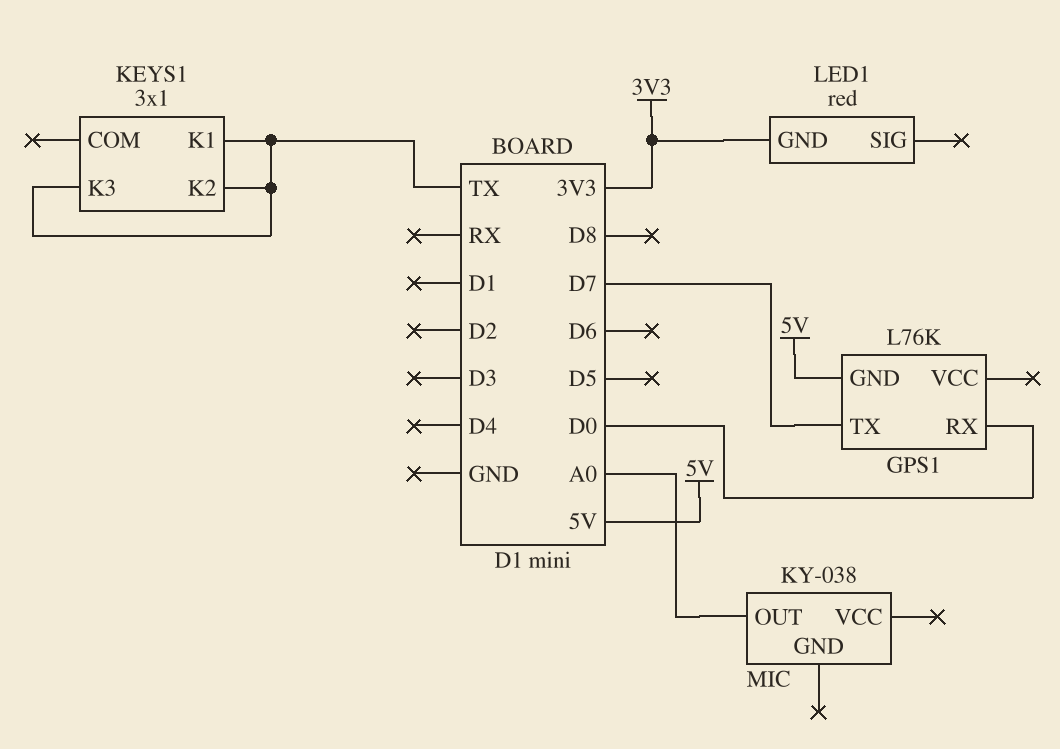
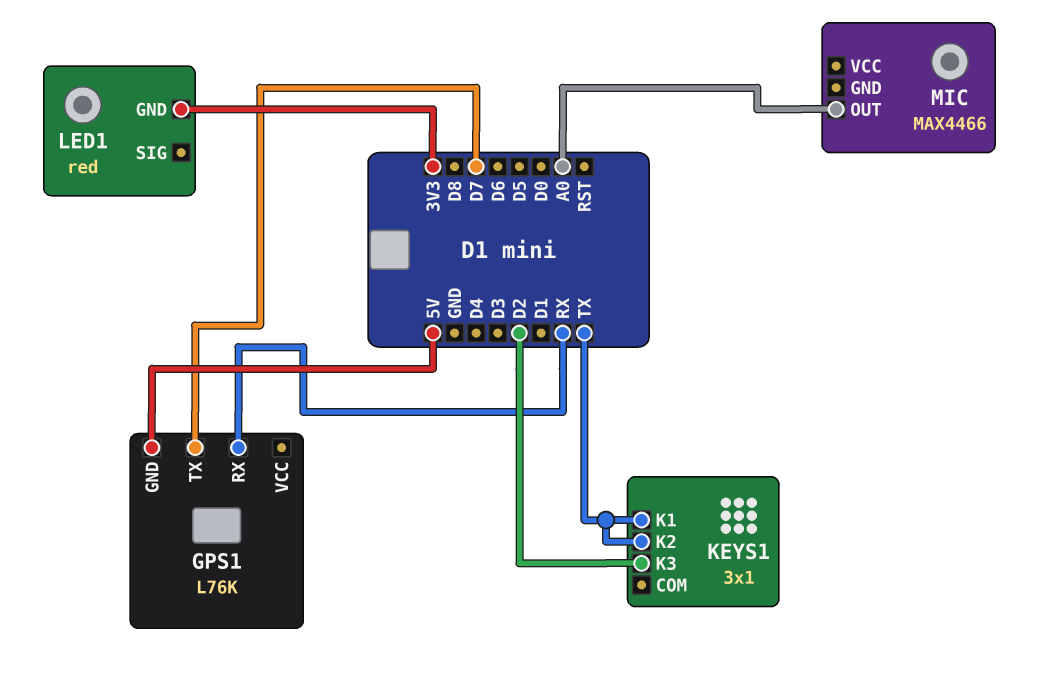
GPS1 pin RX: D0 -> RX
KEYS1 pin K3: TX -> D2
MIC: KY-038 -> MAX4466

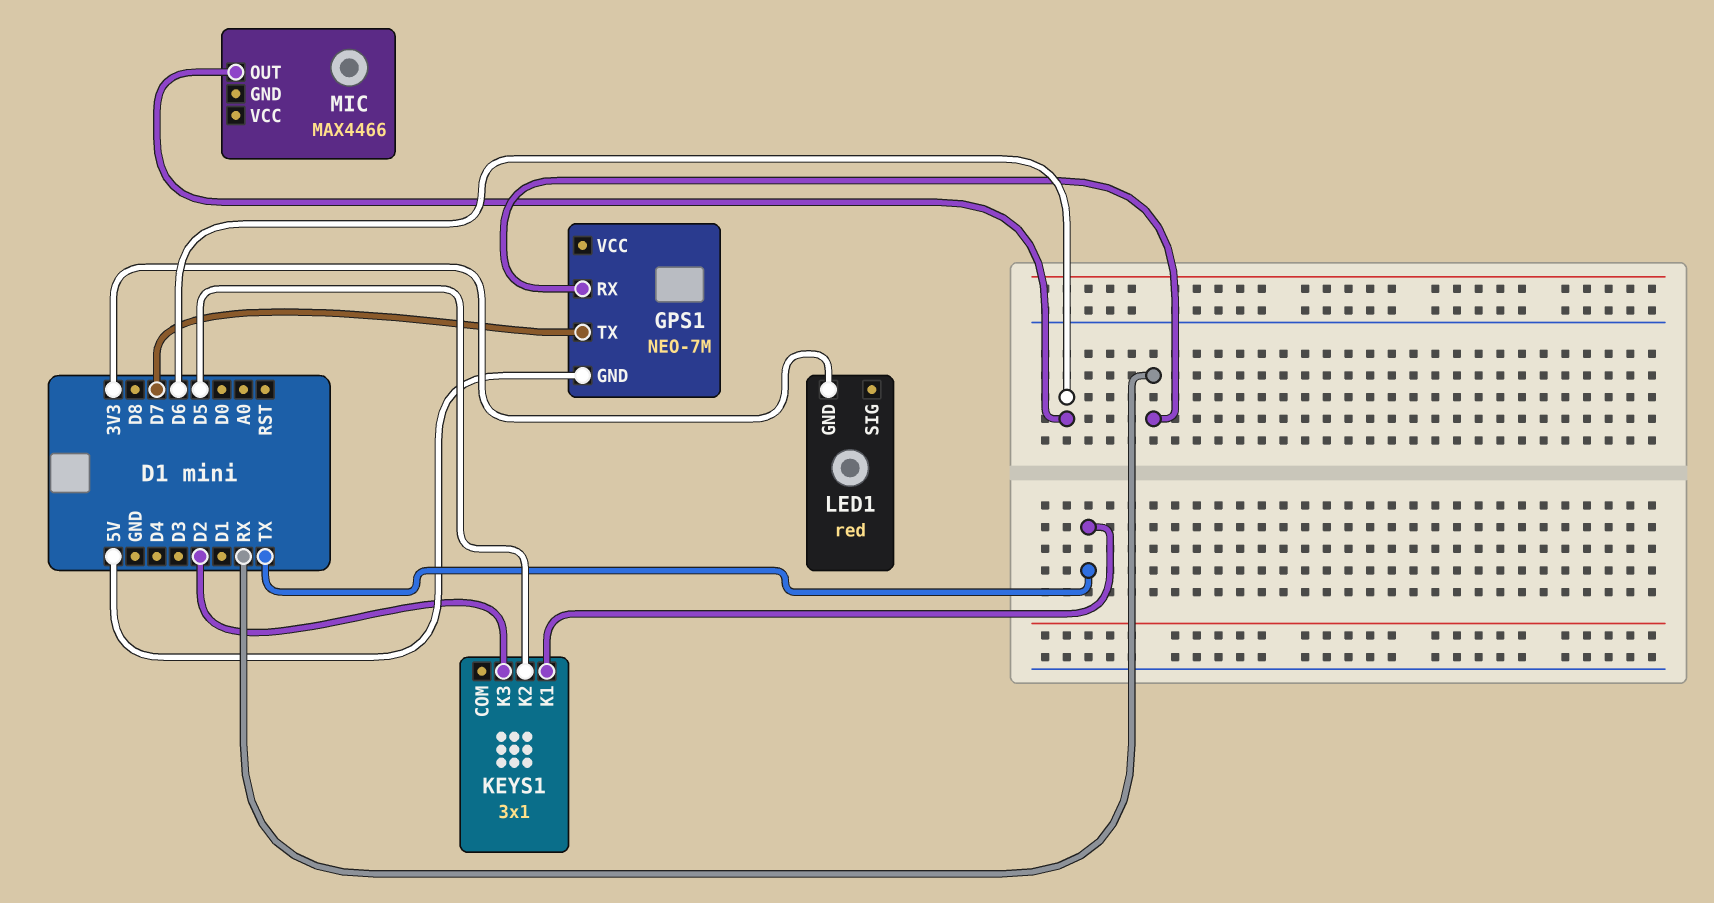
GPS1: L76K -> NEO-7M
KEYS1 pin K2: TX -> D5
MIC pin OUT: A0 -> D6

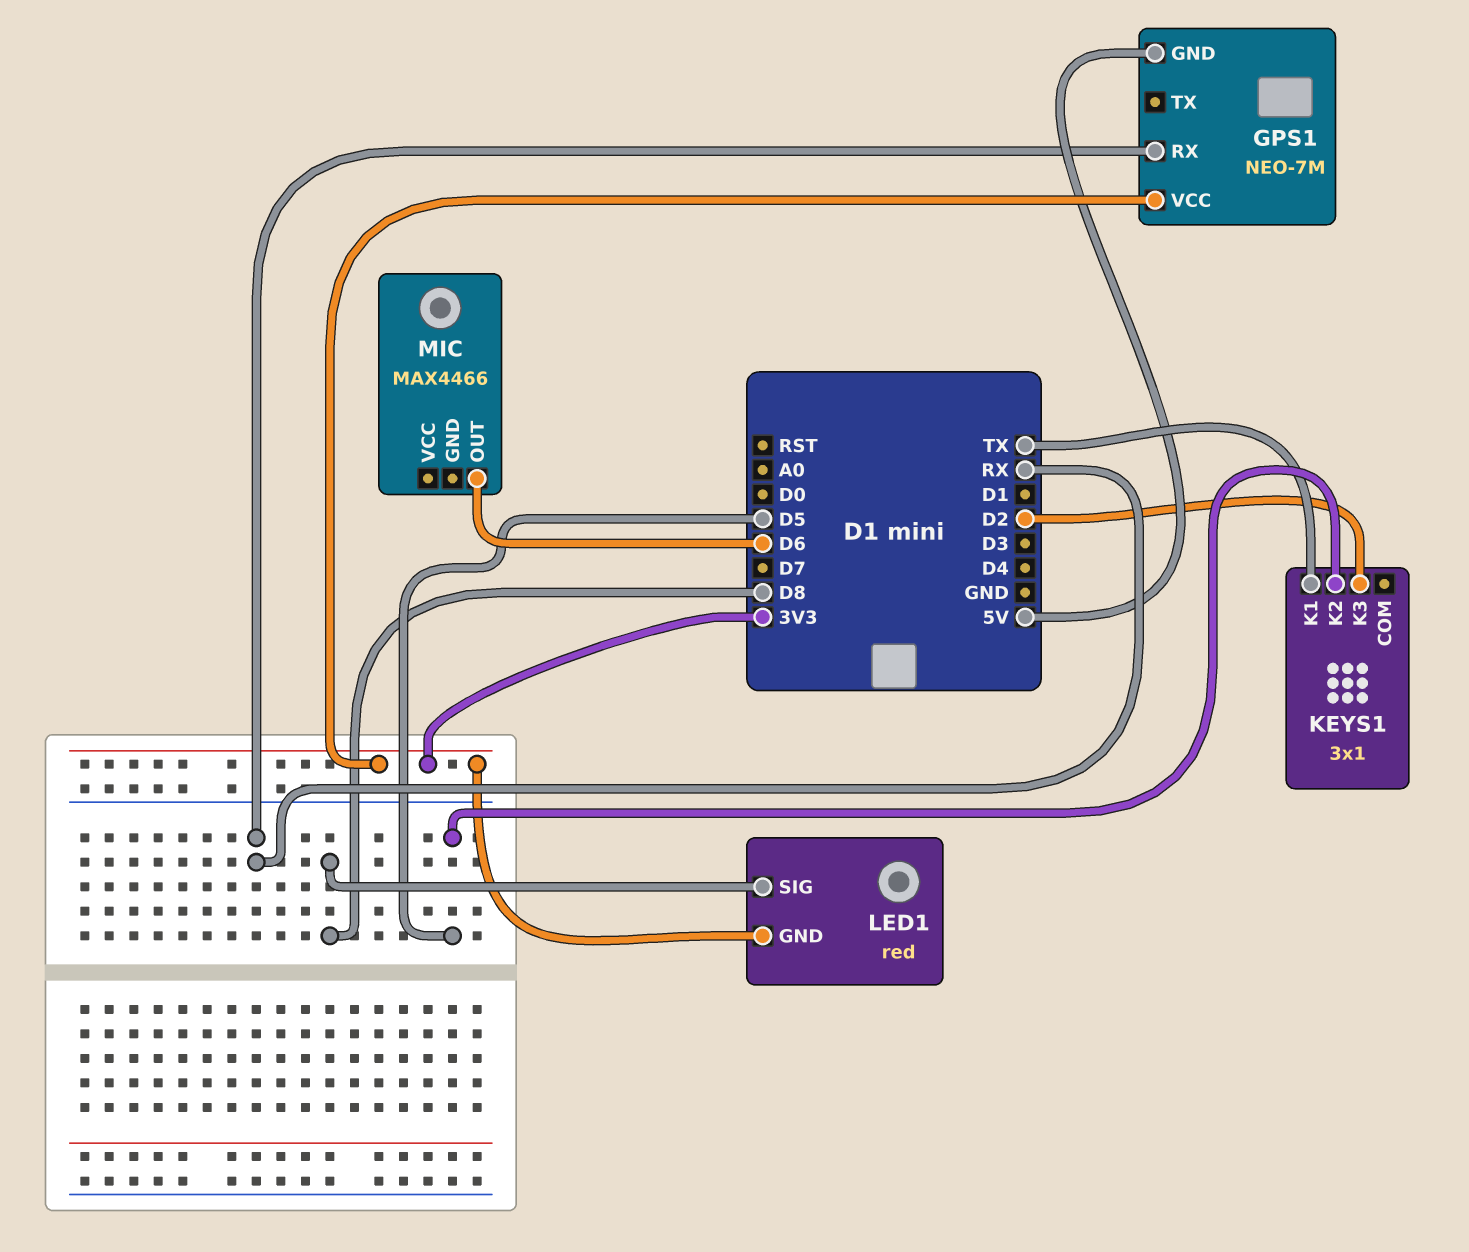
GPS1 pin TX: D7 -> none
GPS1 pin VCC: none -> 3V3
LED1 pin SIG: none -> D8

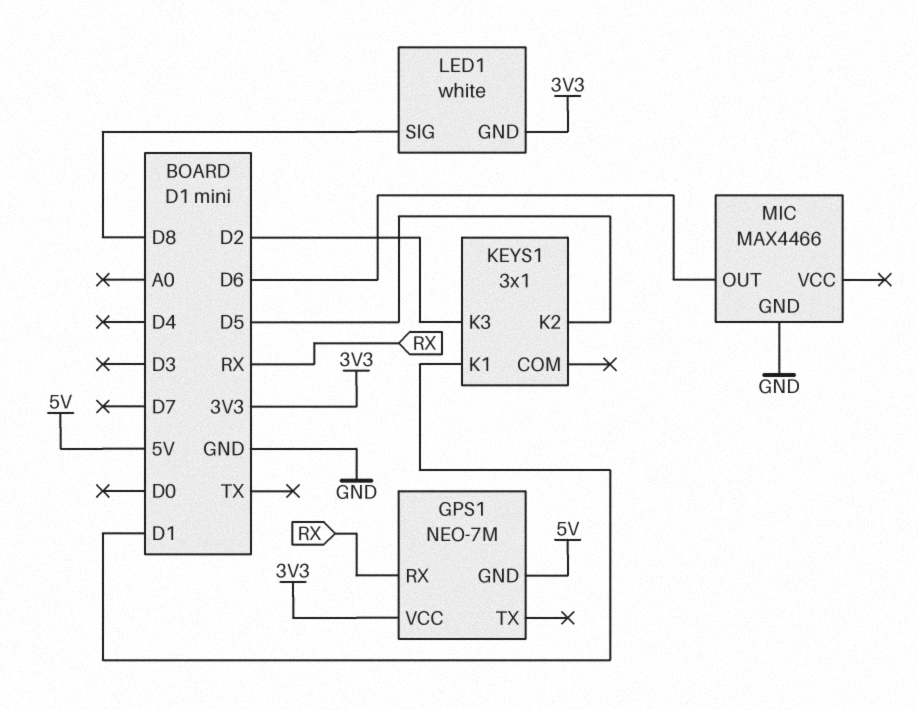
KEYS1 pin K1: TX -> D1
LED1: red -> white
MIC pin GND: none -> GND

